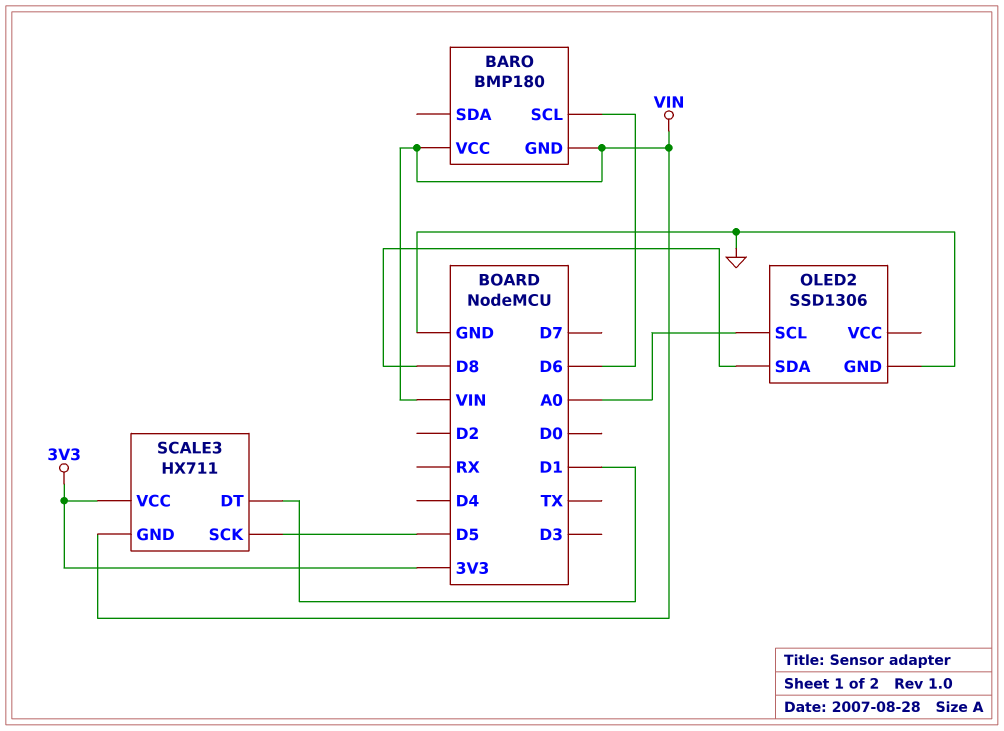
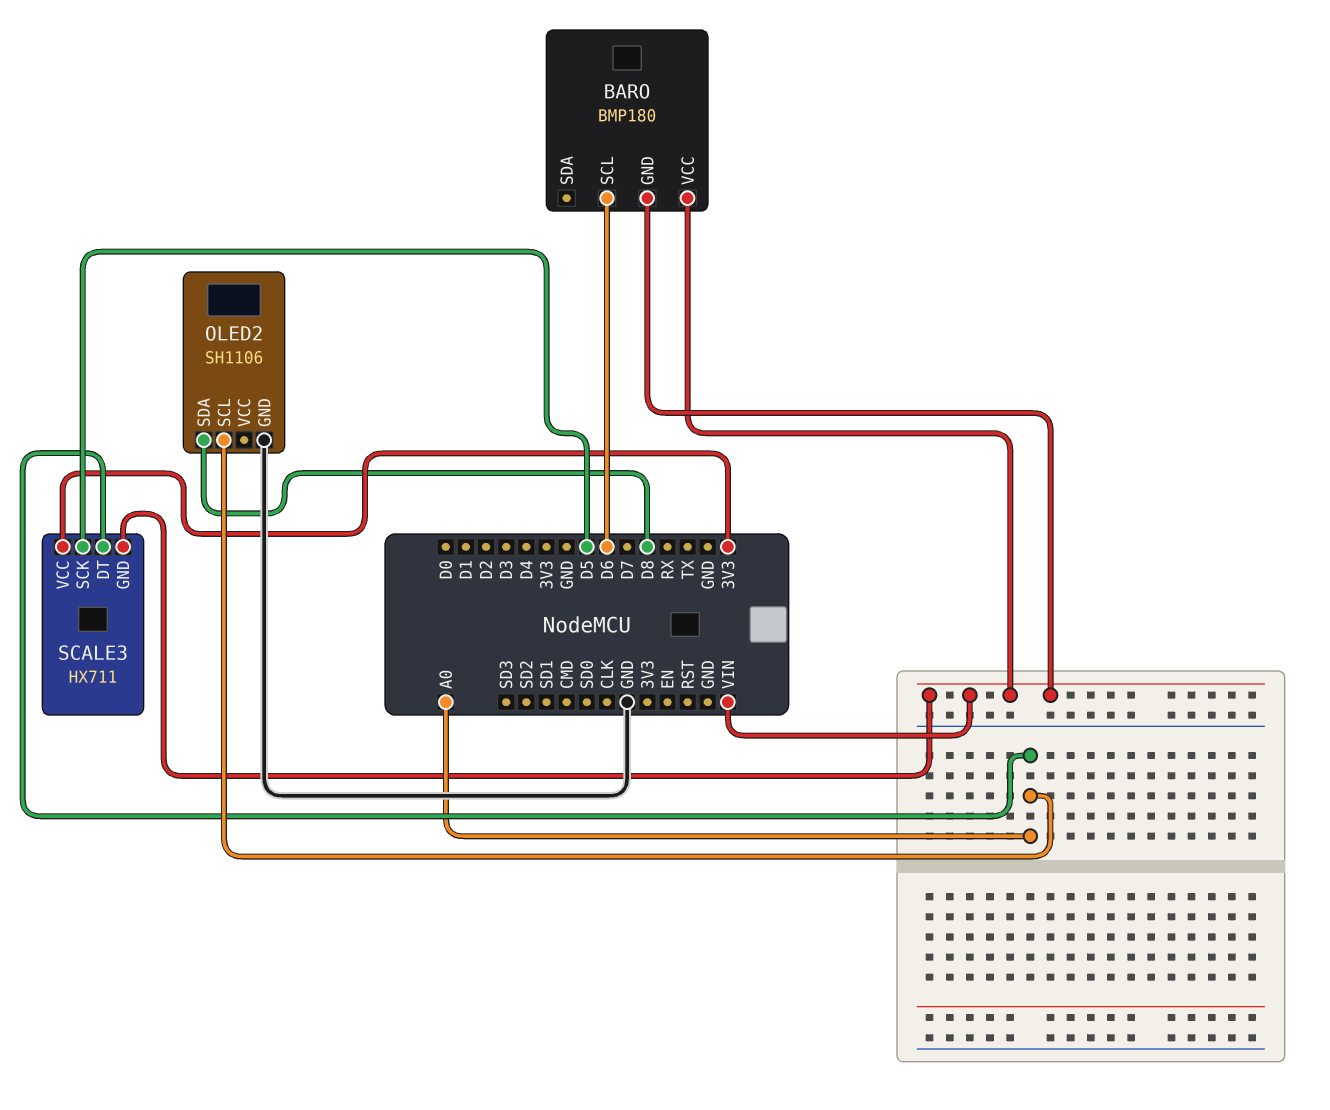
OLED2: SSD1306 -> SH1106
SCALE3 pin DT: D1 -> A0

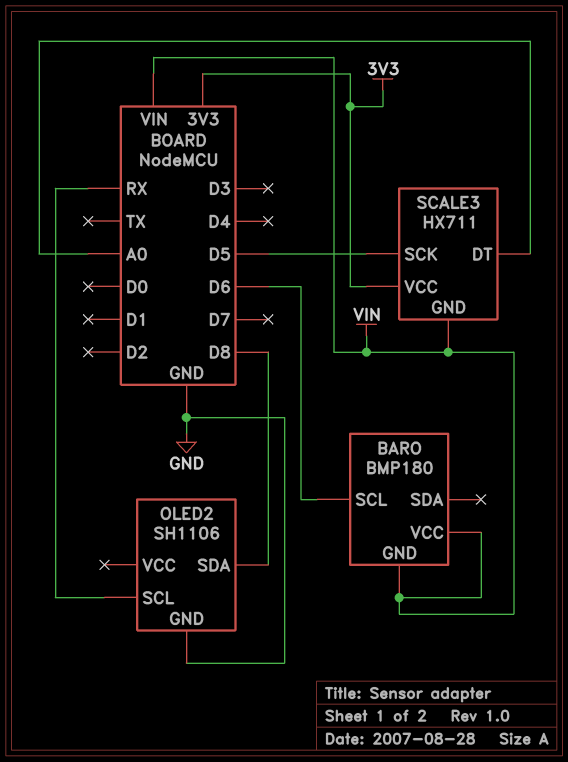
OLED2 pin SCL: A0 -> RX

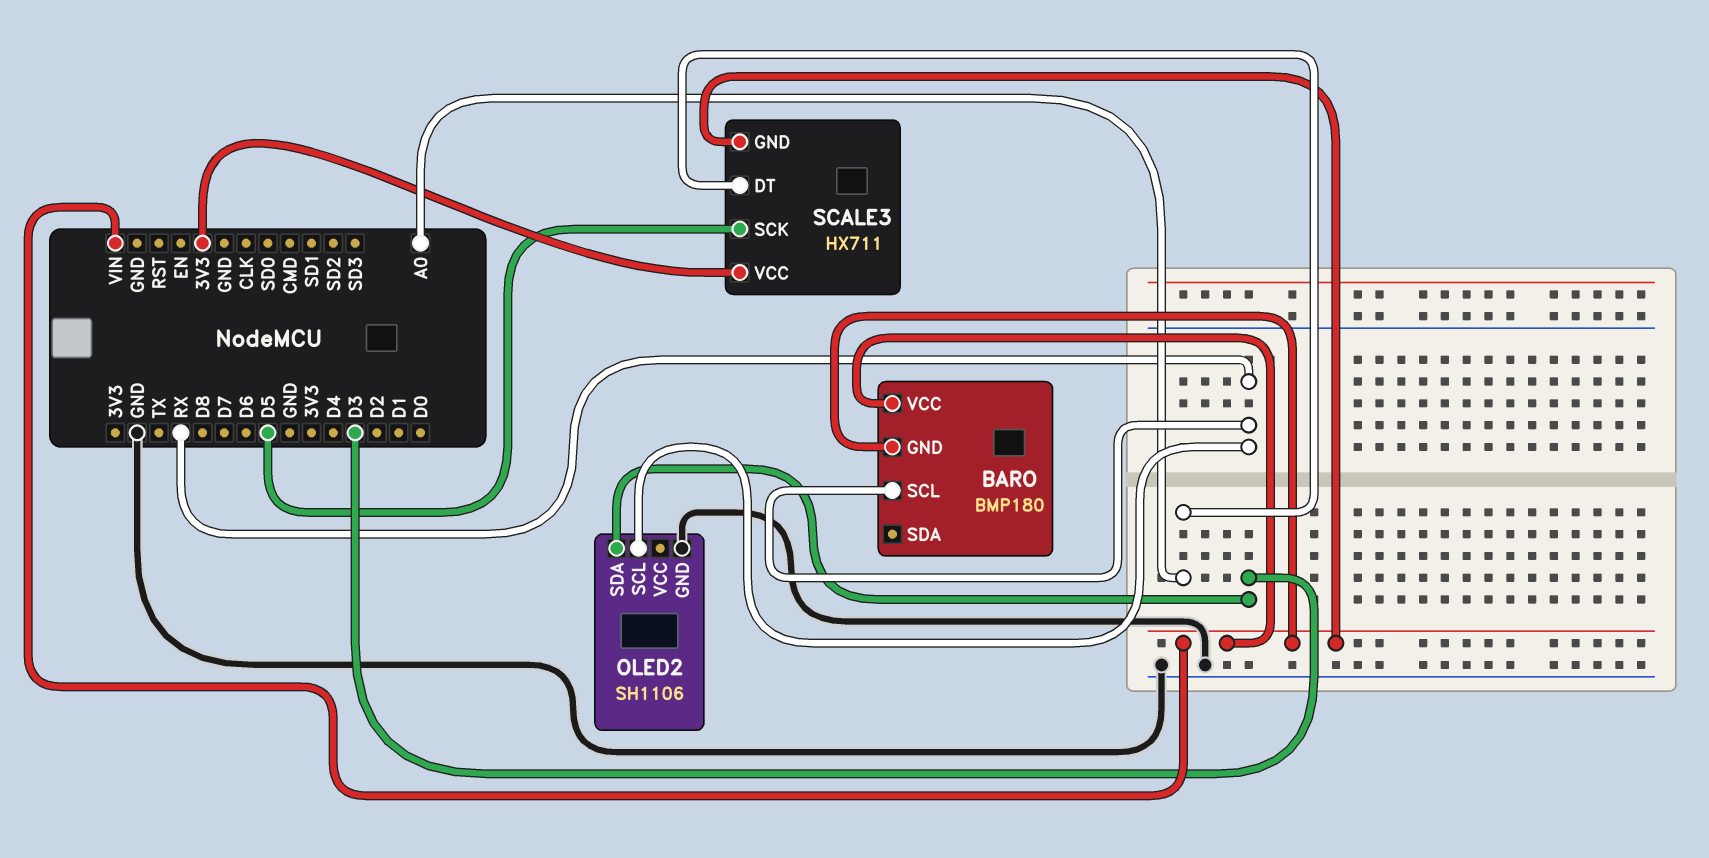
BARO pin SCL: D6 -> RX
OLED2 pin SDA: D8 -> D3

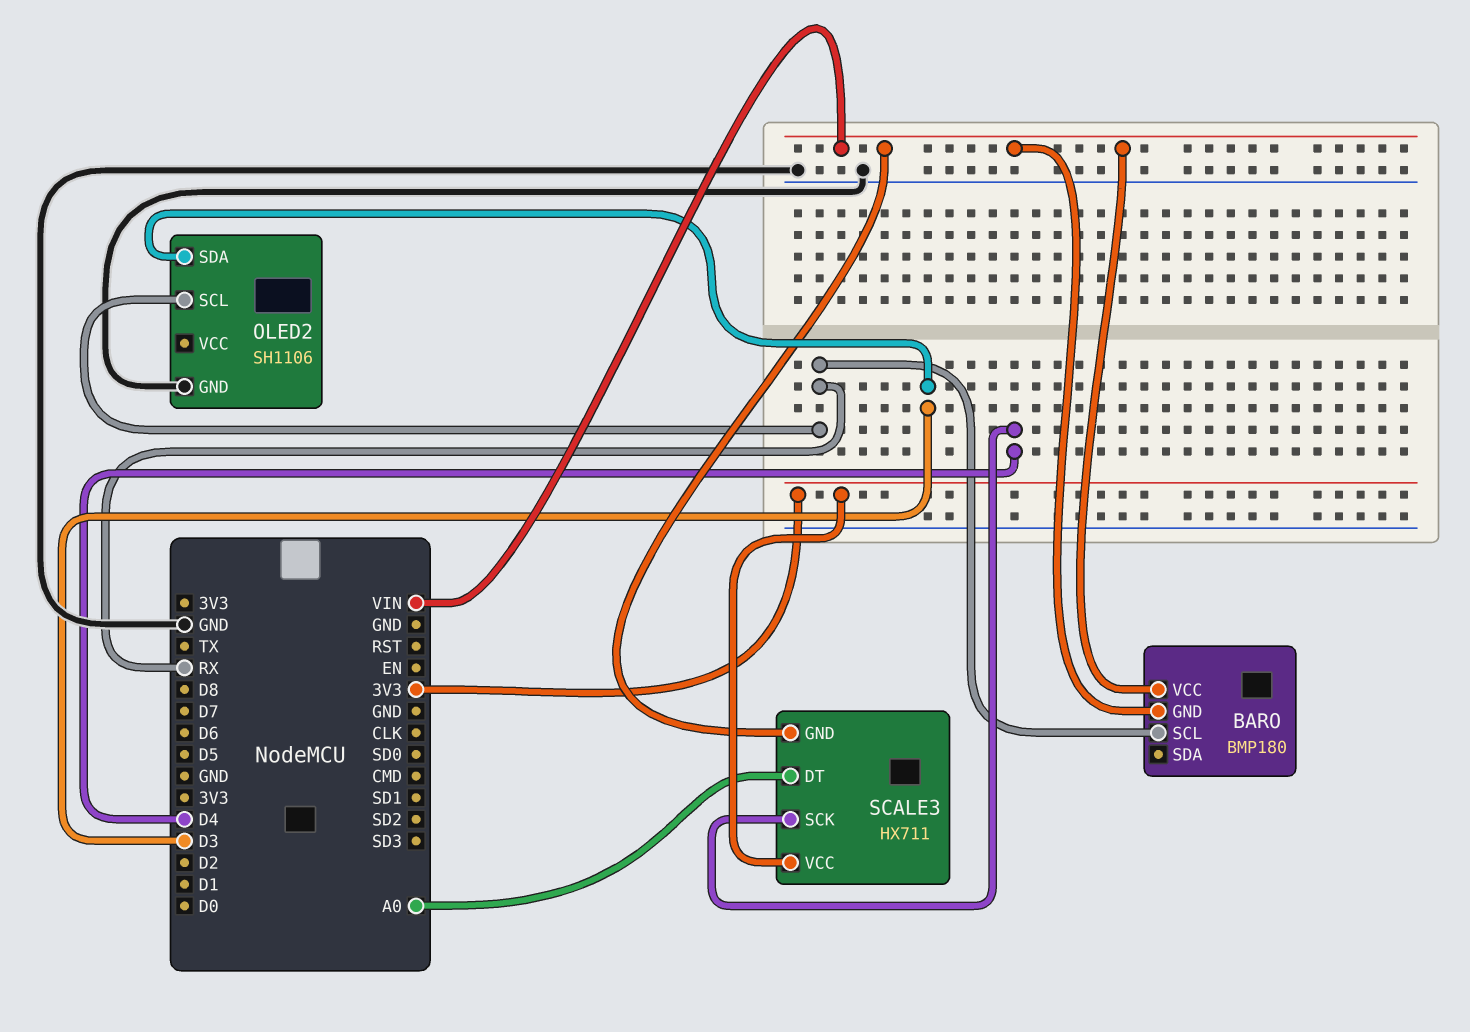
SCALE3 pin SCK: D5 -> D4

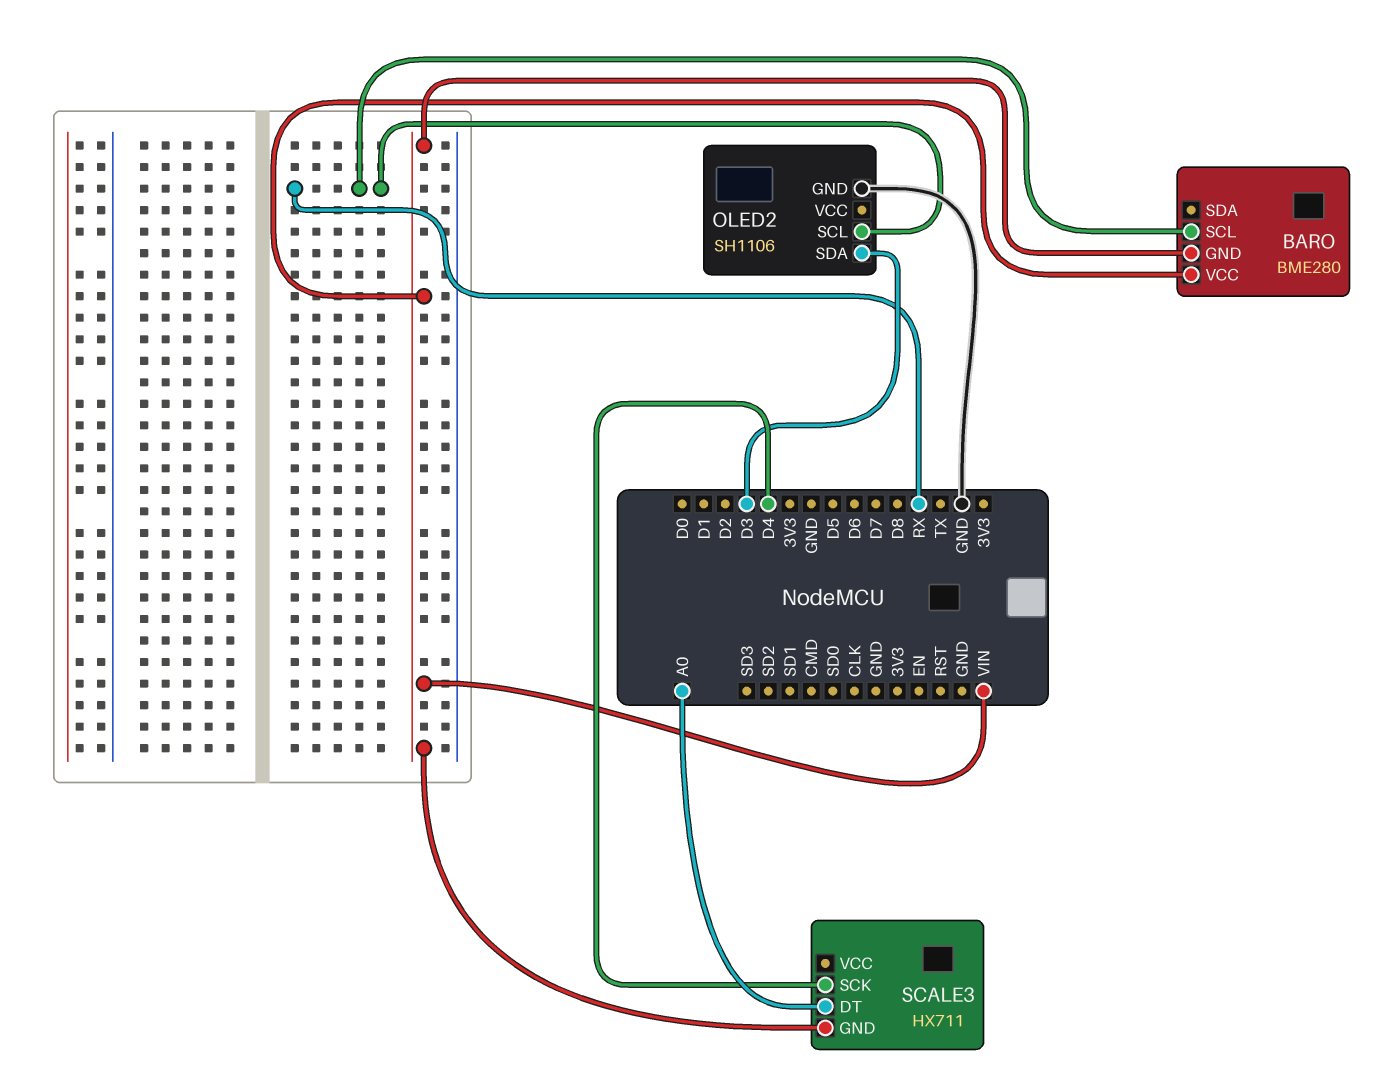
BARO: BMP180 -> BME280
SCALE3 pin VCC: 3V3 -> none

